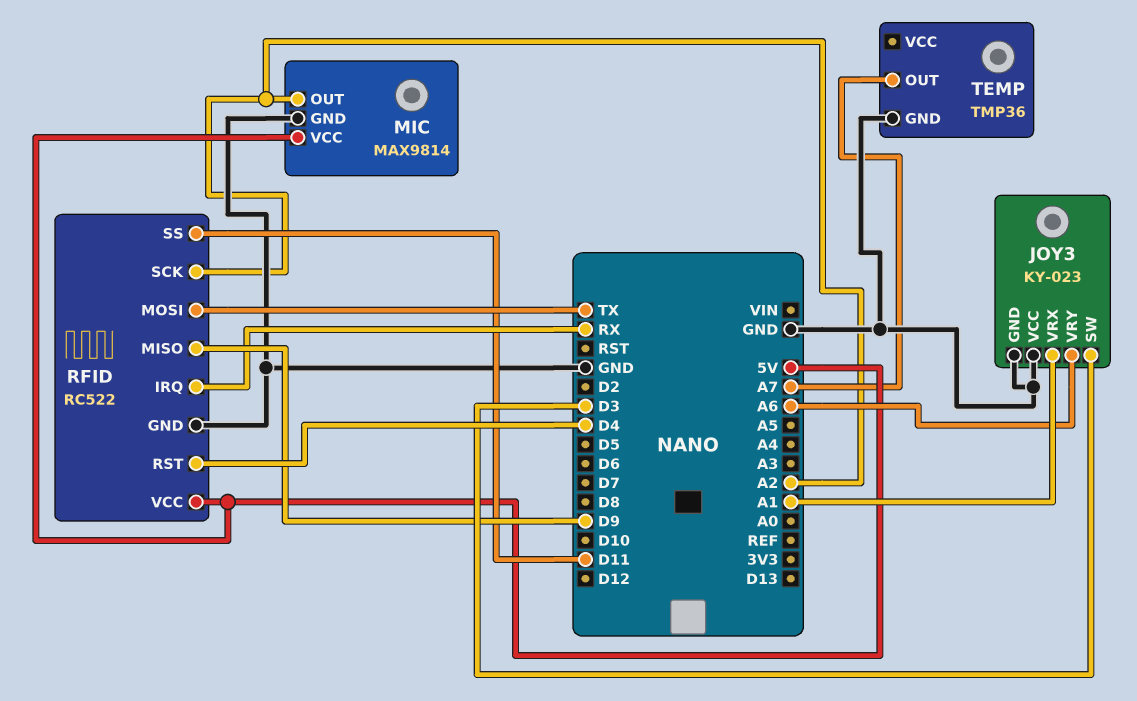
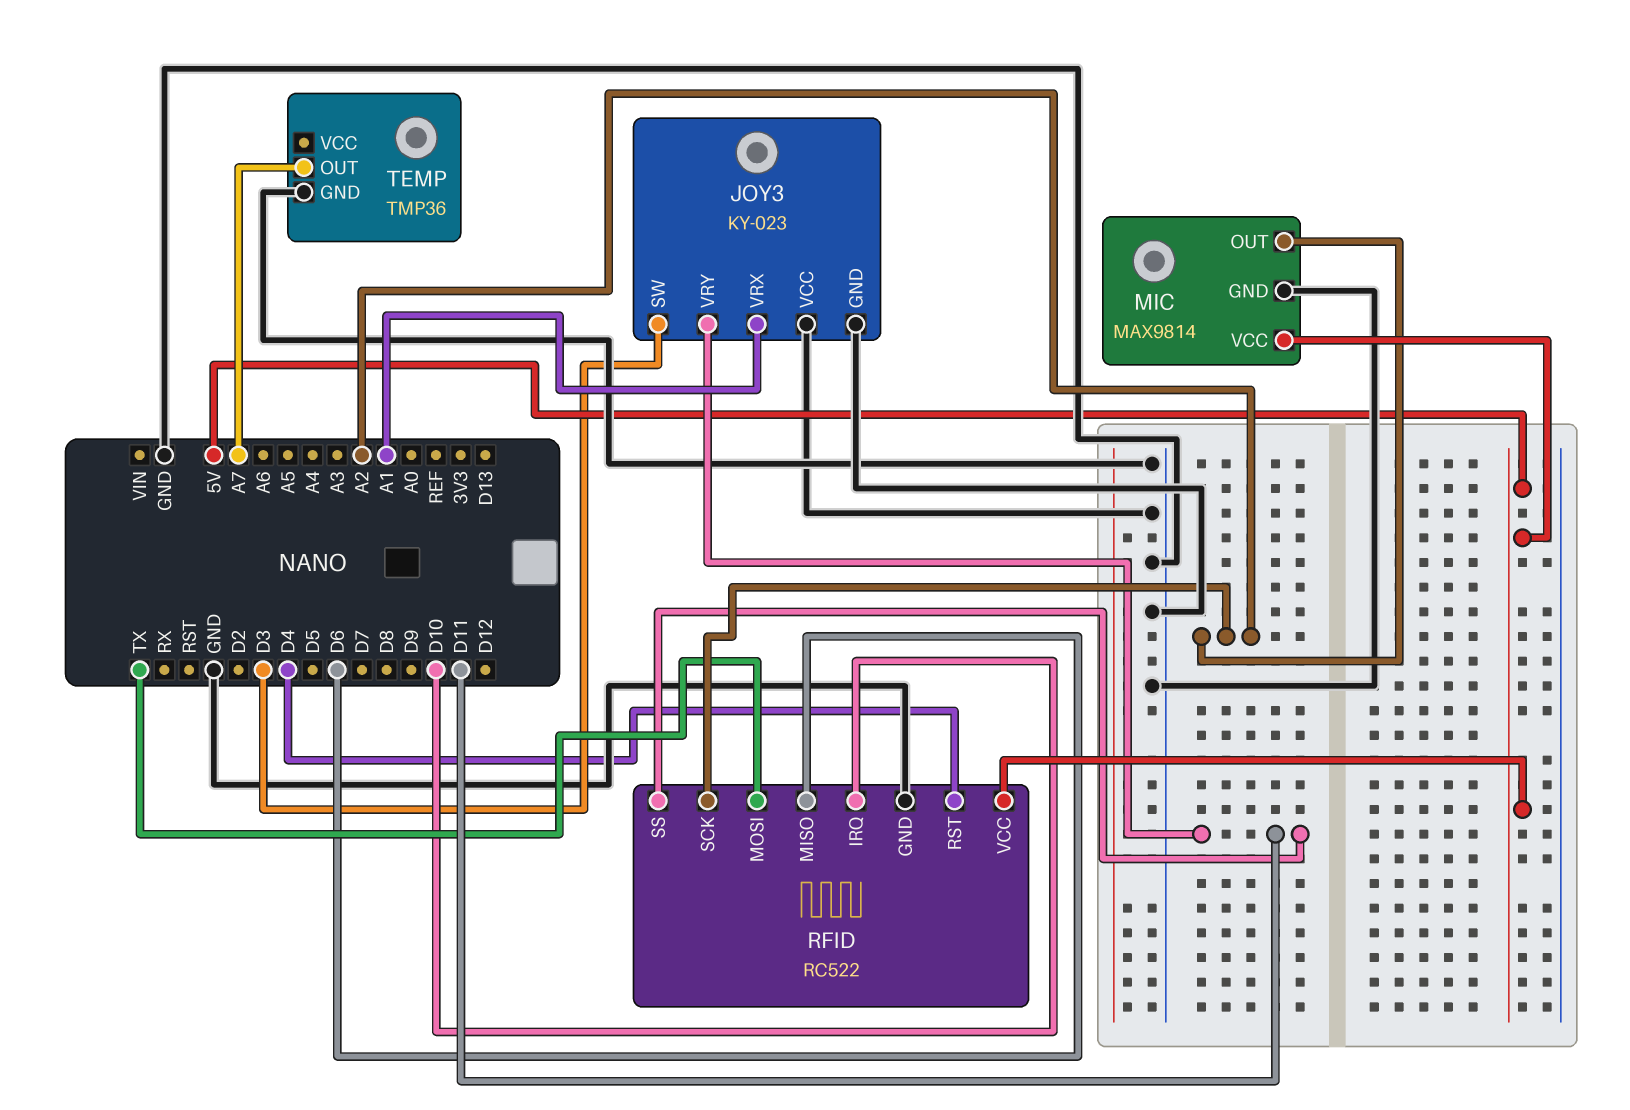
JOY3 pin VRY: A6 -> D11
RFID pin IRQ: RX -> D10
RFID pin MISO: D9 -> D6

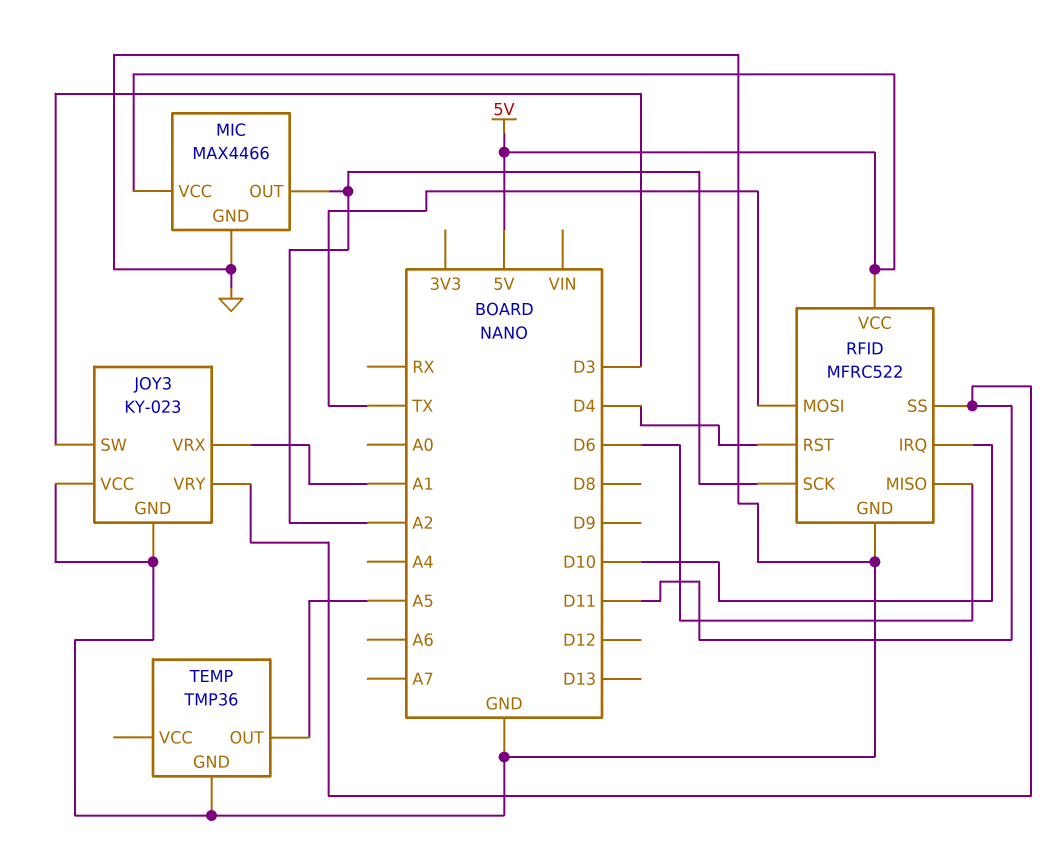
MIC: MAX9814 -> MAX4466
RFID: RC522 -> MFRC522
TEMP pin OUT: A7 -> A5

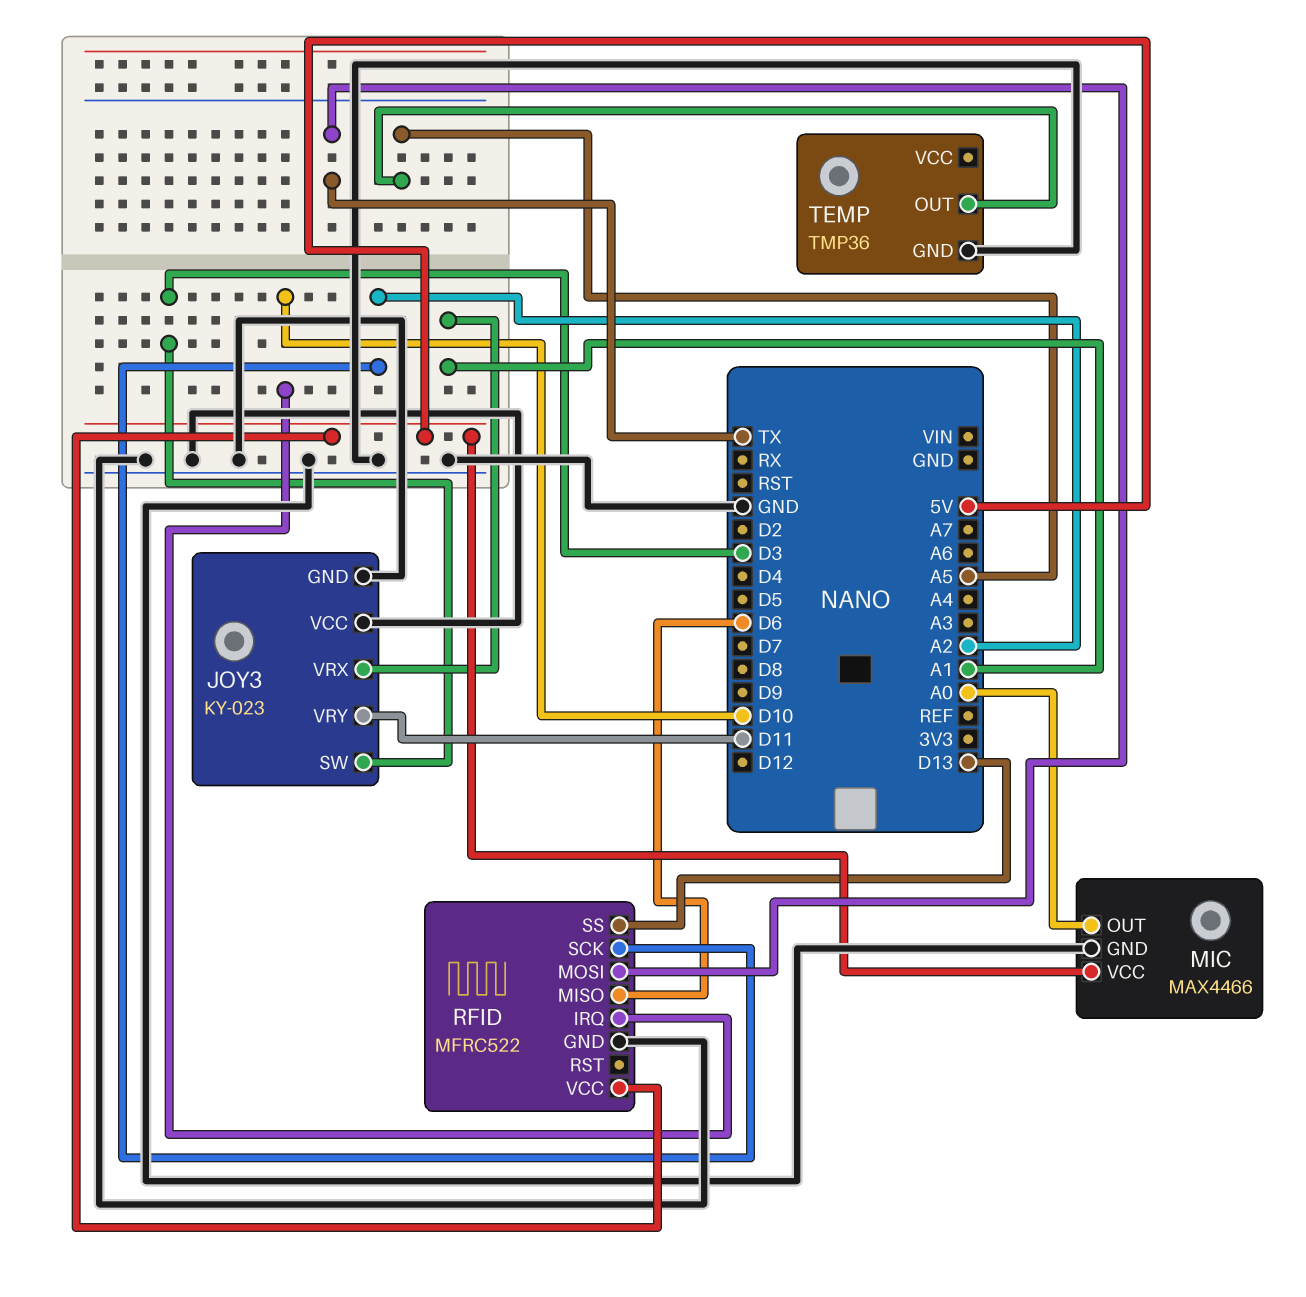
MIC pin OUT: A2 -> A0
RFID pin RST: D4 -> none
RFID pin SS: D11 -> D13

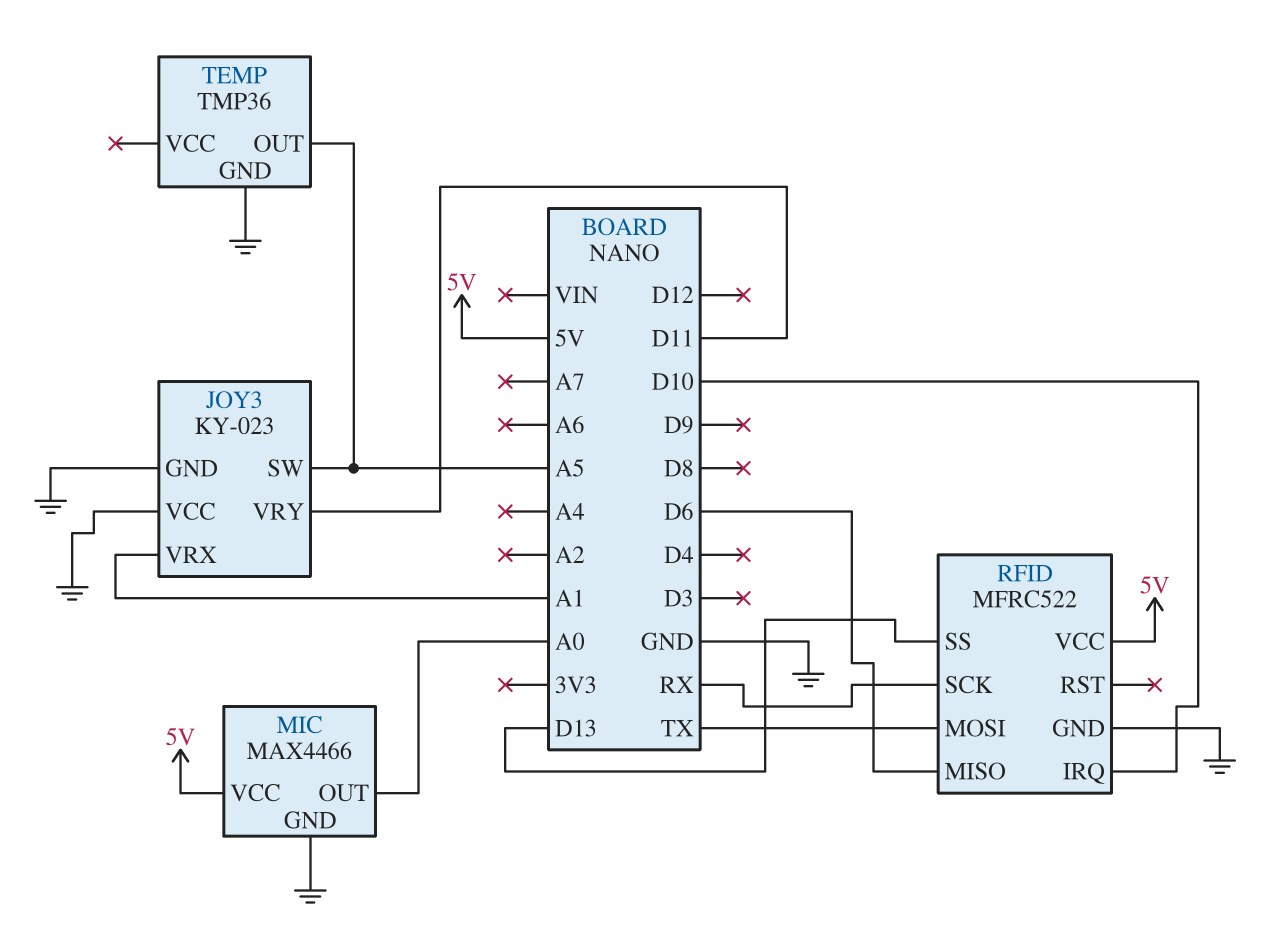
JOY3 pin SW: D3 -> A5
RFID pin SCK: A2 -> RX

